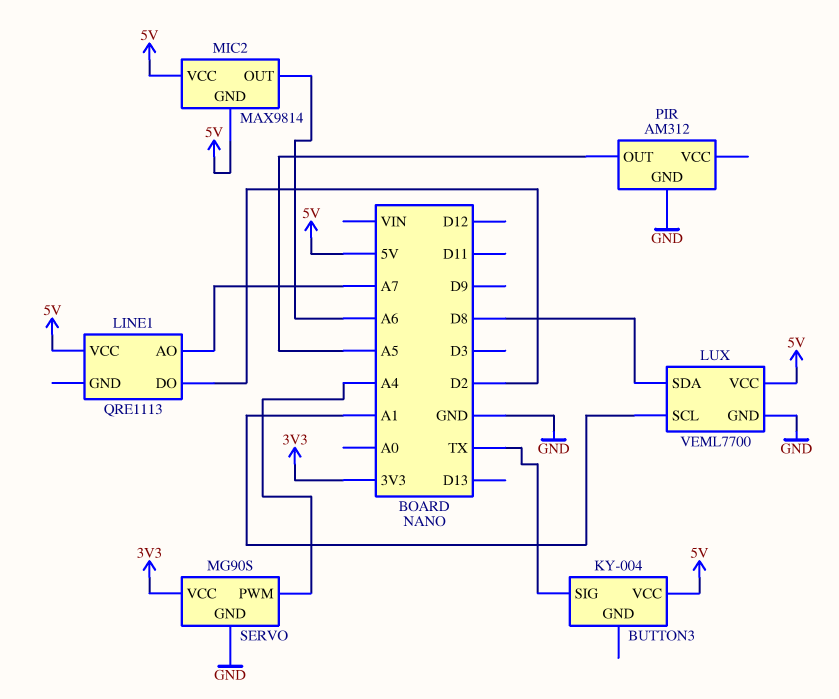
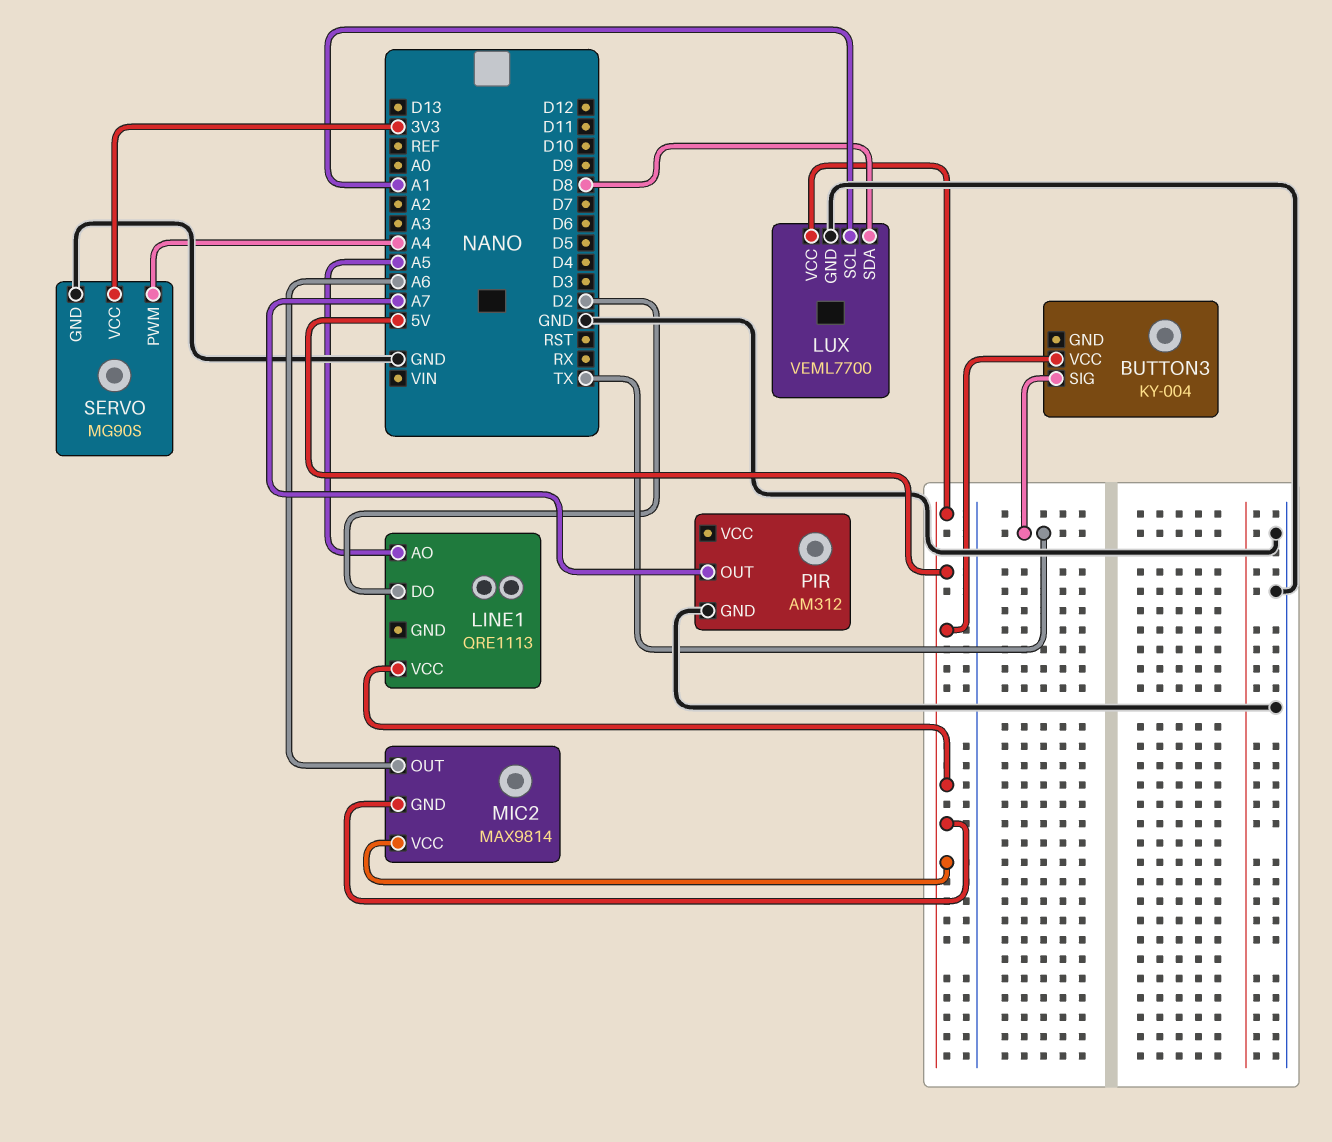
LINE1 pin AO: A7 -> A5
PIR pin OUT: A5 -> A7

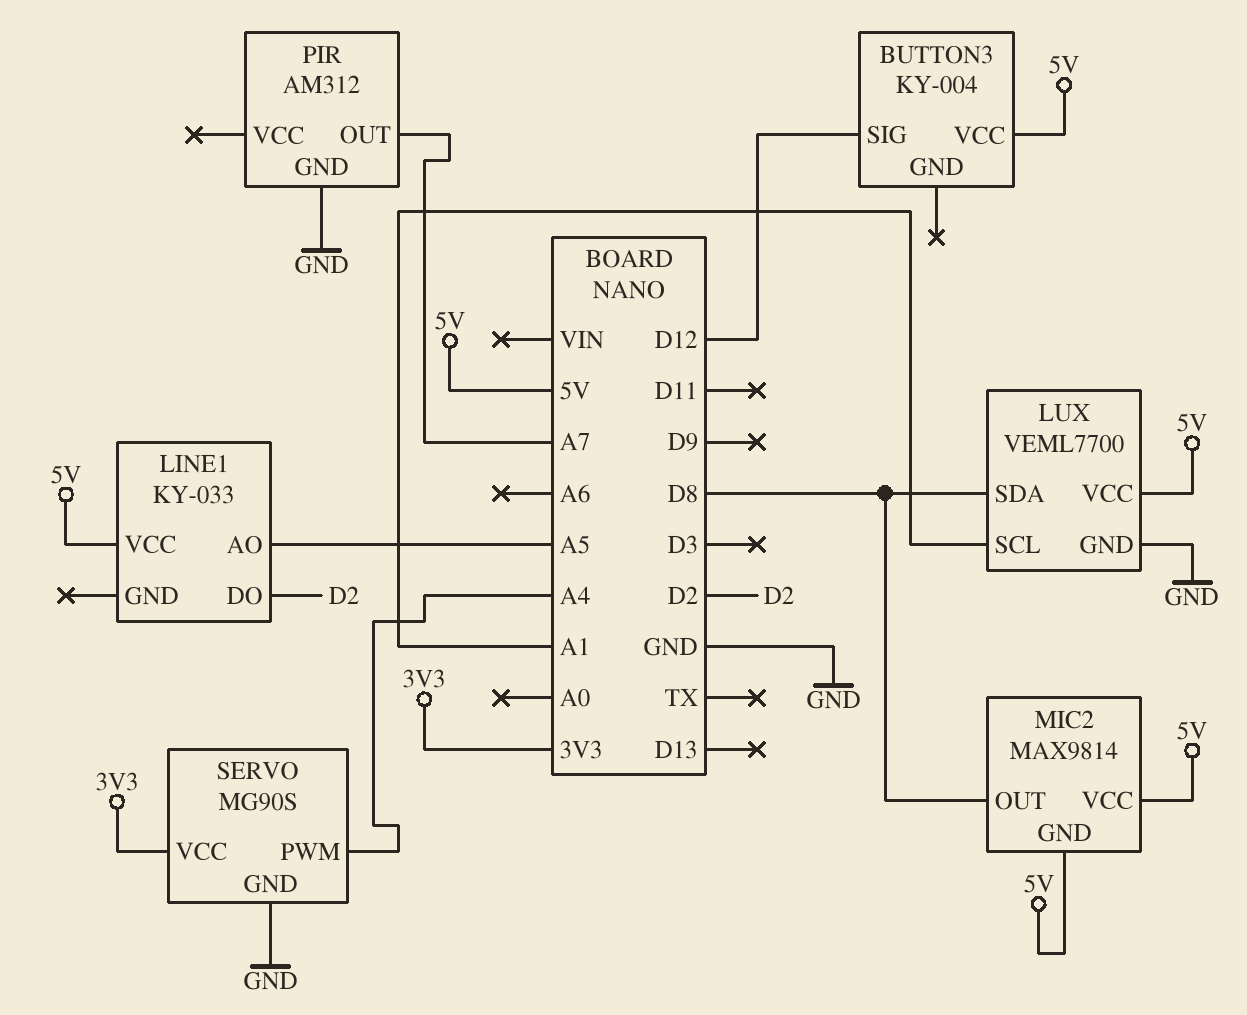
BUTTON3 pin SIG: TX -> D12
LINE1: QRE1113 -> KY-033
MIC2 pin OUT: A6 -> D8

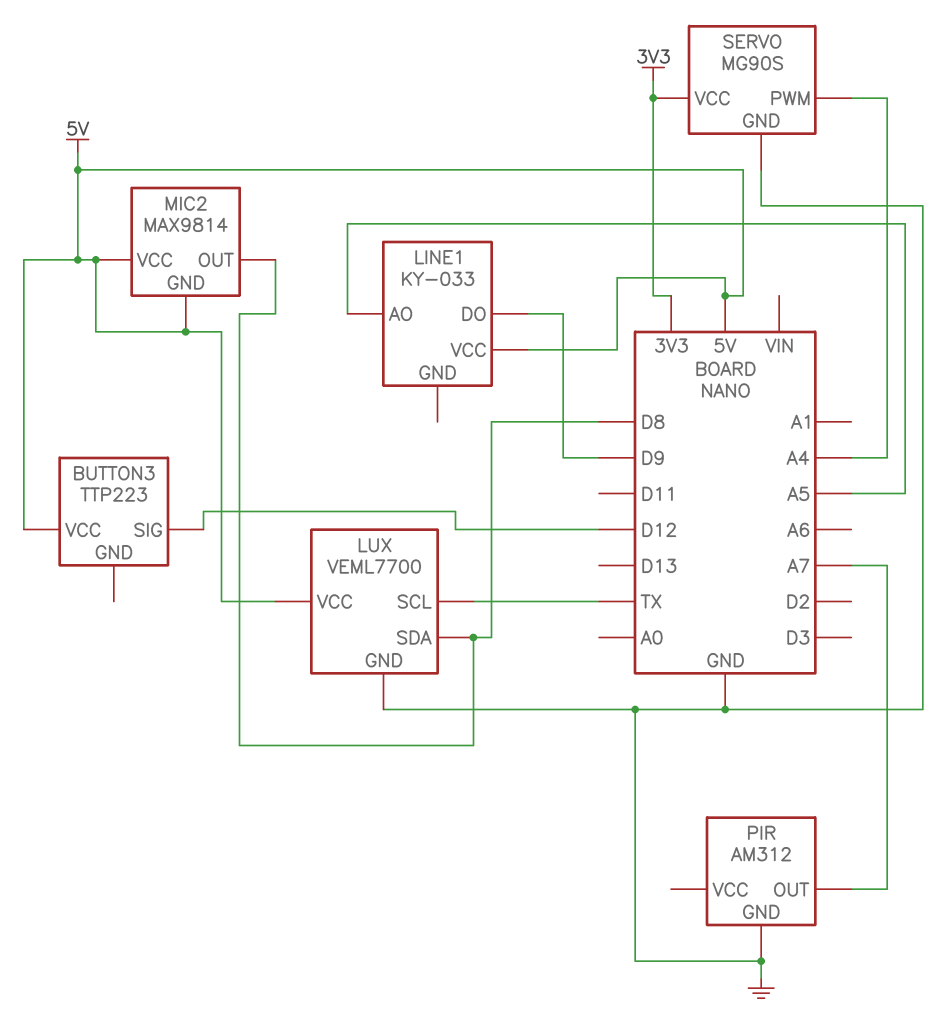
BUTTON3: KY-004 -> TTP223
LINE1 pin DO: D2 -> D9
LUX pin SCL: A1 -> TX

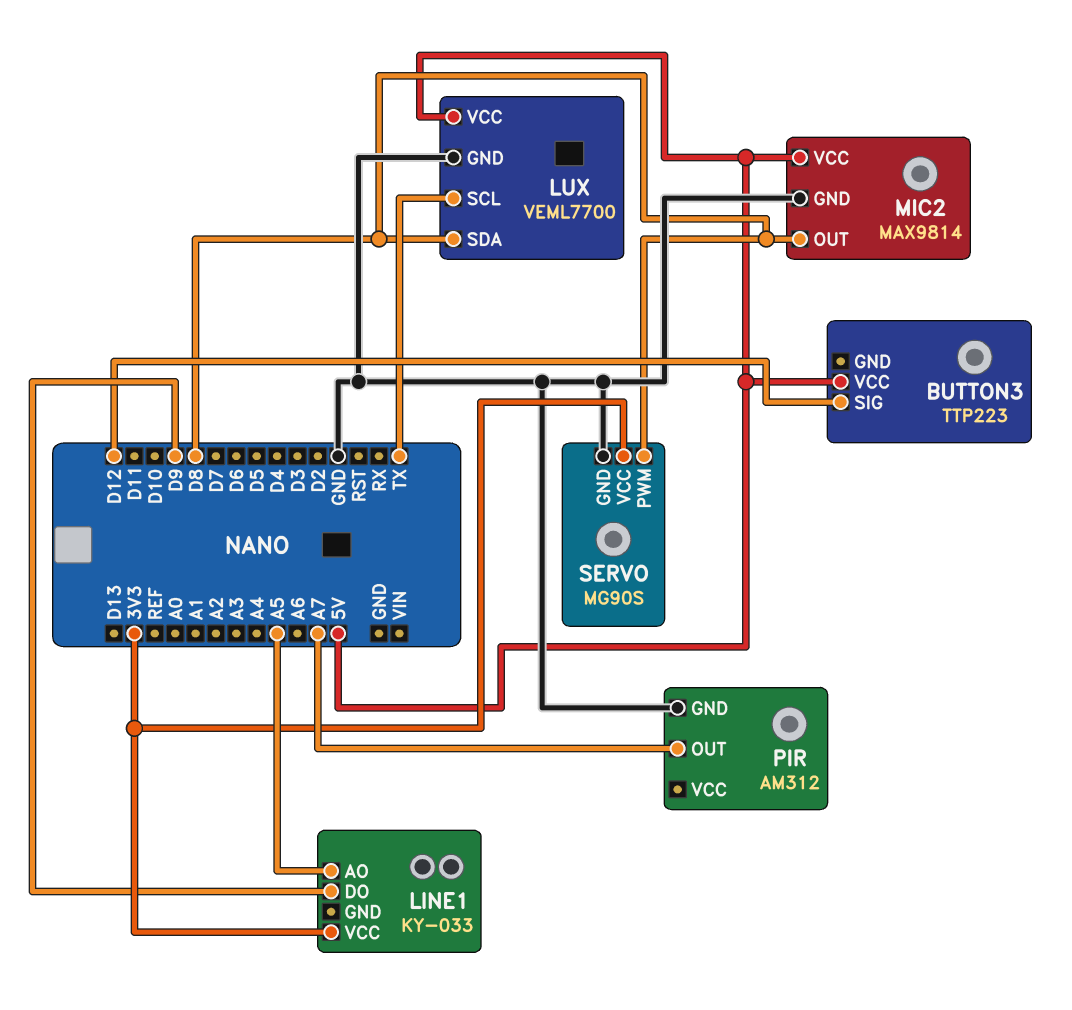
LINE1 pin VCC: 5V -> 3V3
MIC2 pin GND: 5V -> GND
SERVO pin PWM: A4 -> D8

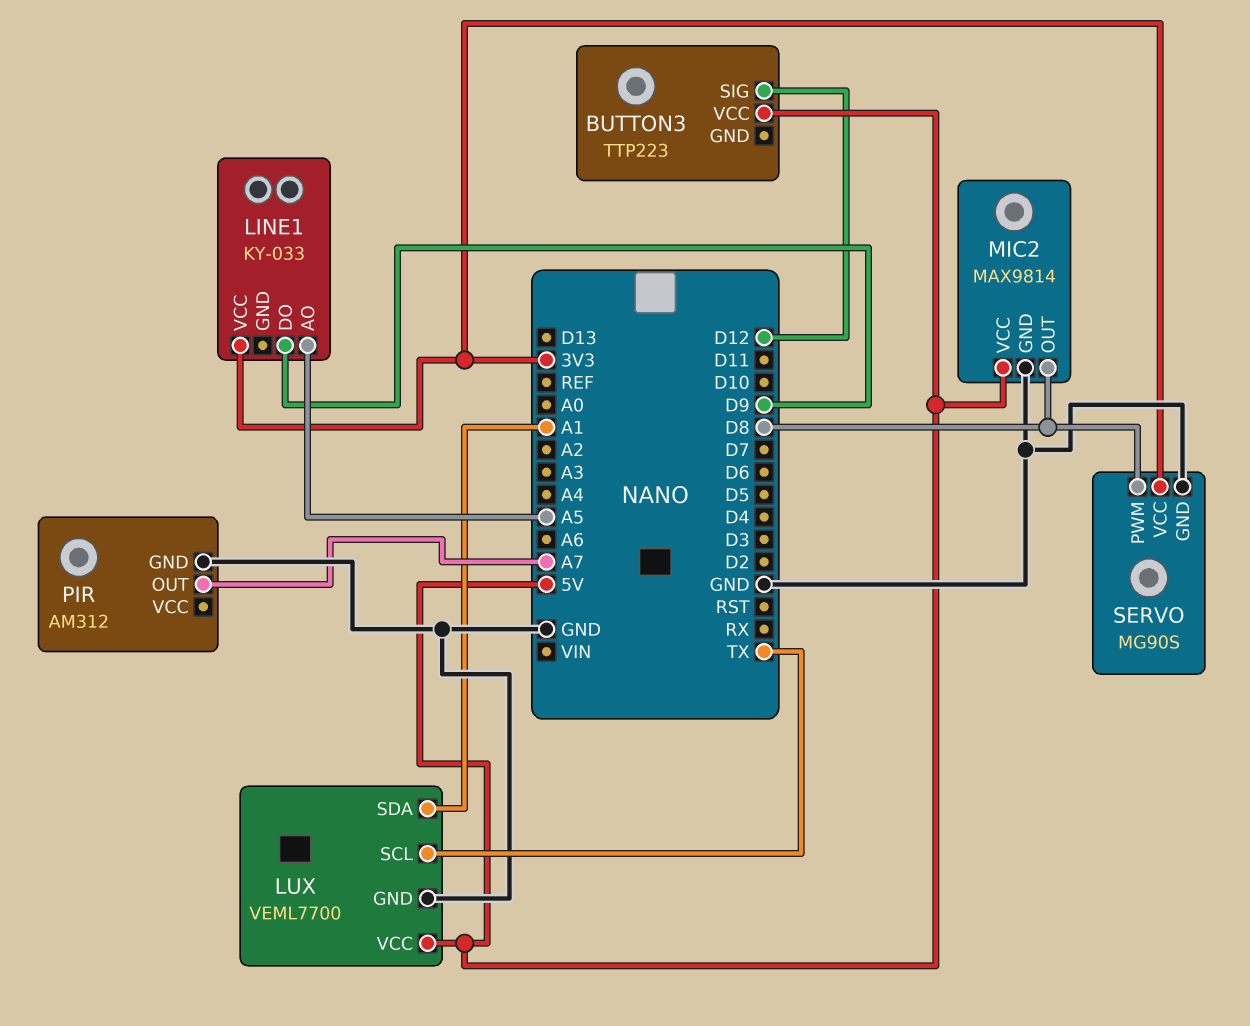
LUX pin SDA: D8 -> A1

